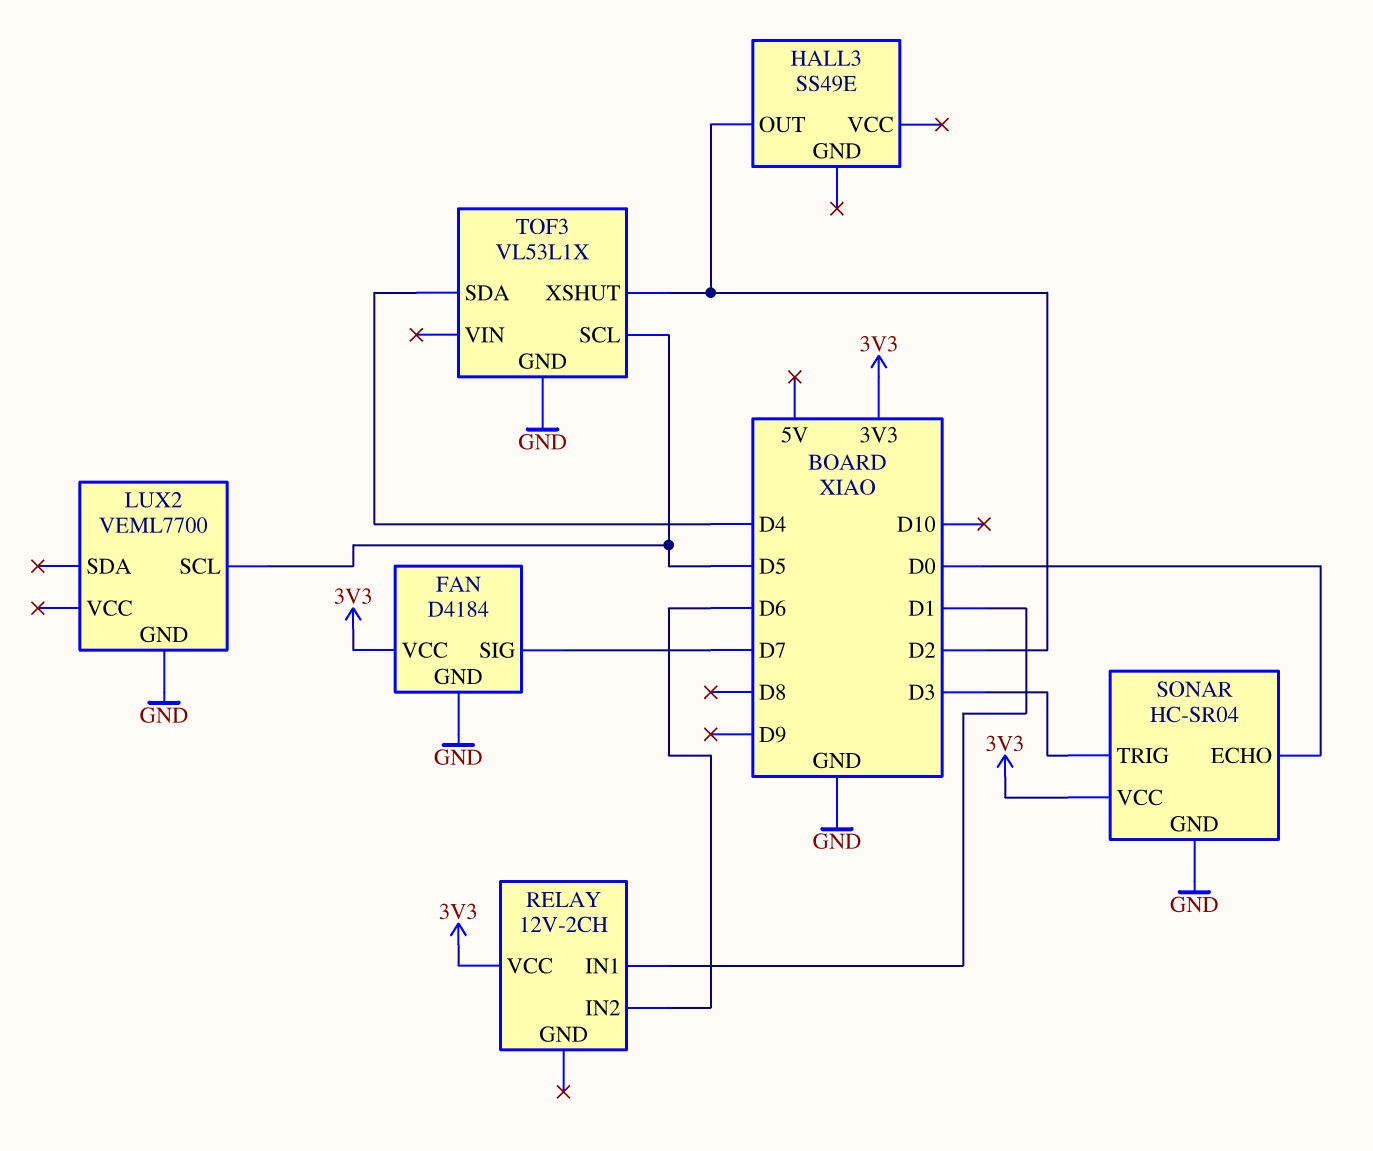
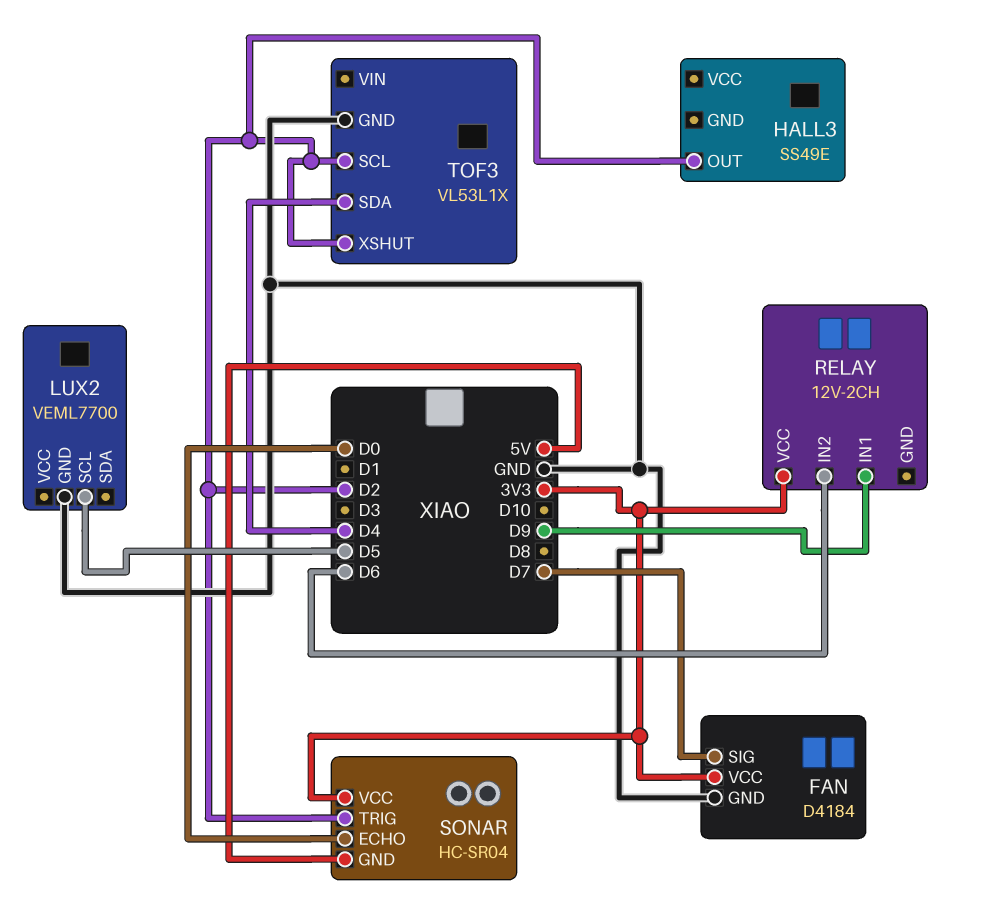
RELAY pin IN1: D1 -> D9
SONAR pin GND: GND -> 5V
SONAR pin TRIG: D3 -> D2
TOF3 pin SCL: D5 -> D2

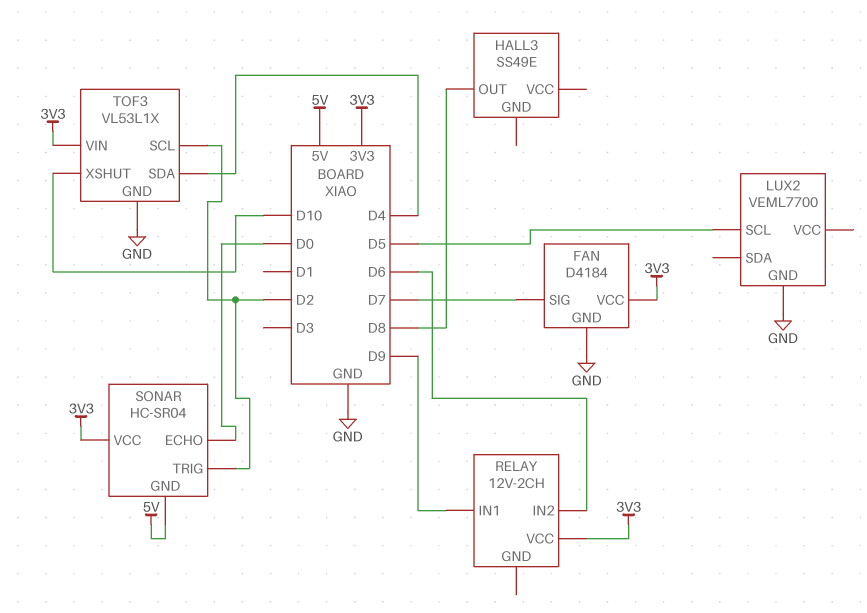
HALL3 pin OUT: D2 -> D8
TOF3 pin VIN: none -> 3V3
TOF3 pin XSHUT: D2 -> D10

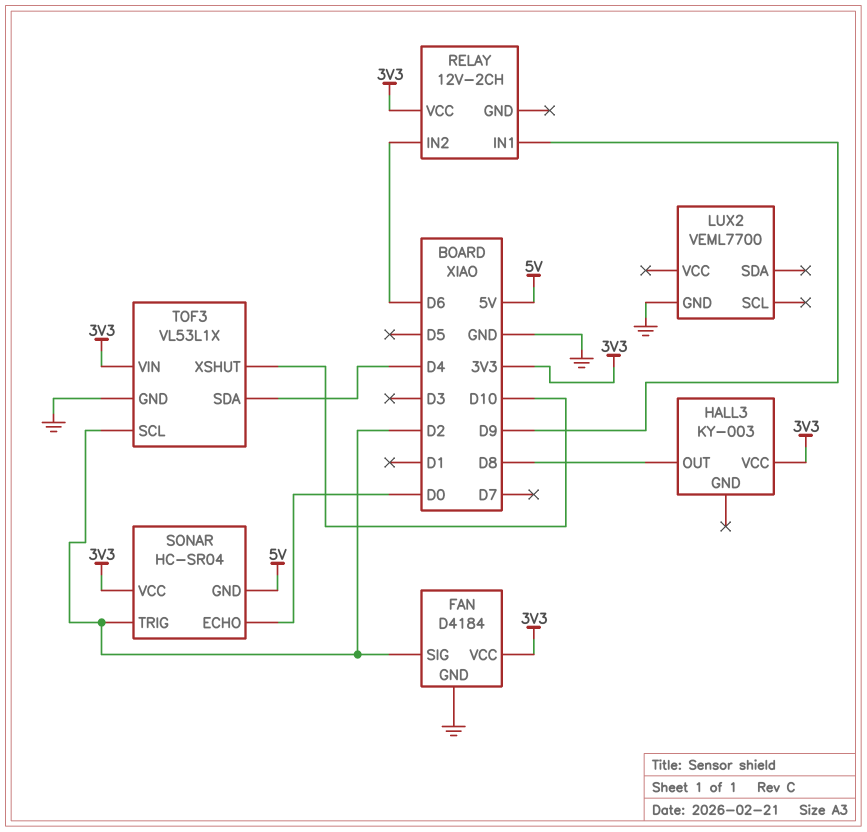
FAN pin SIG: D7 -> D2
HALL3: SS49E -> KY-003
HALL3 pin VCC: none -> 3V3
LUX2 pin SCL: D5 -> none

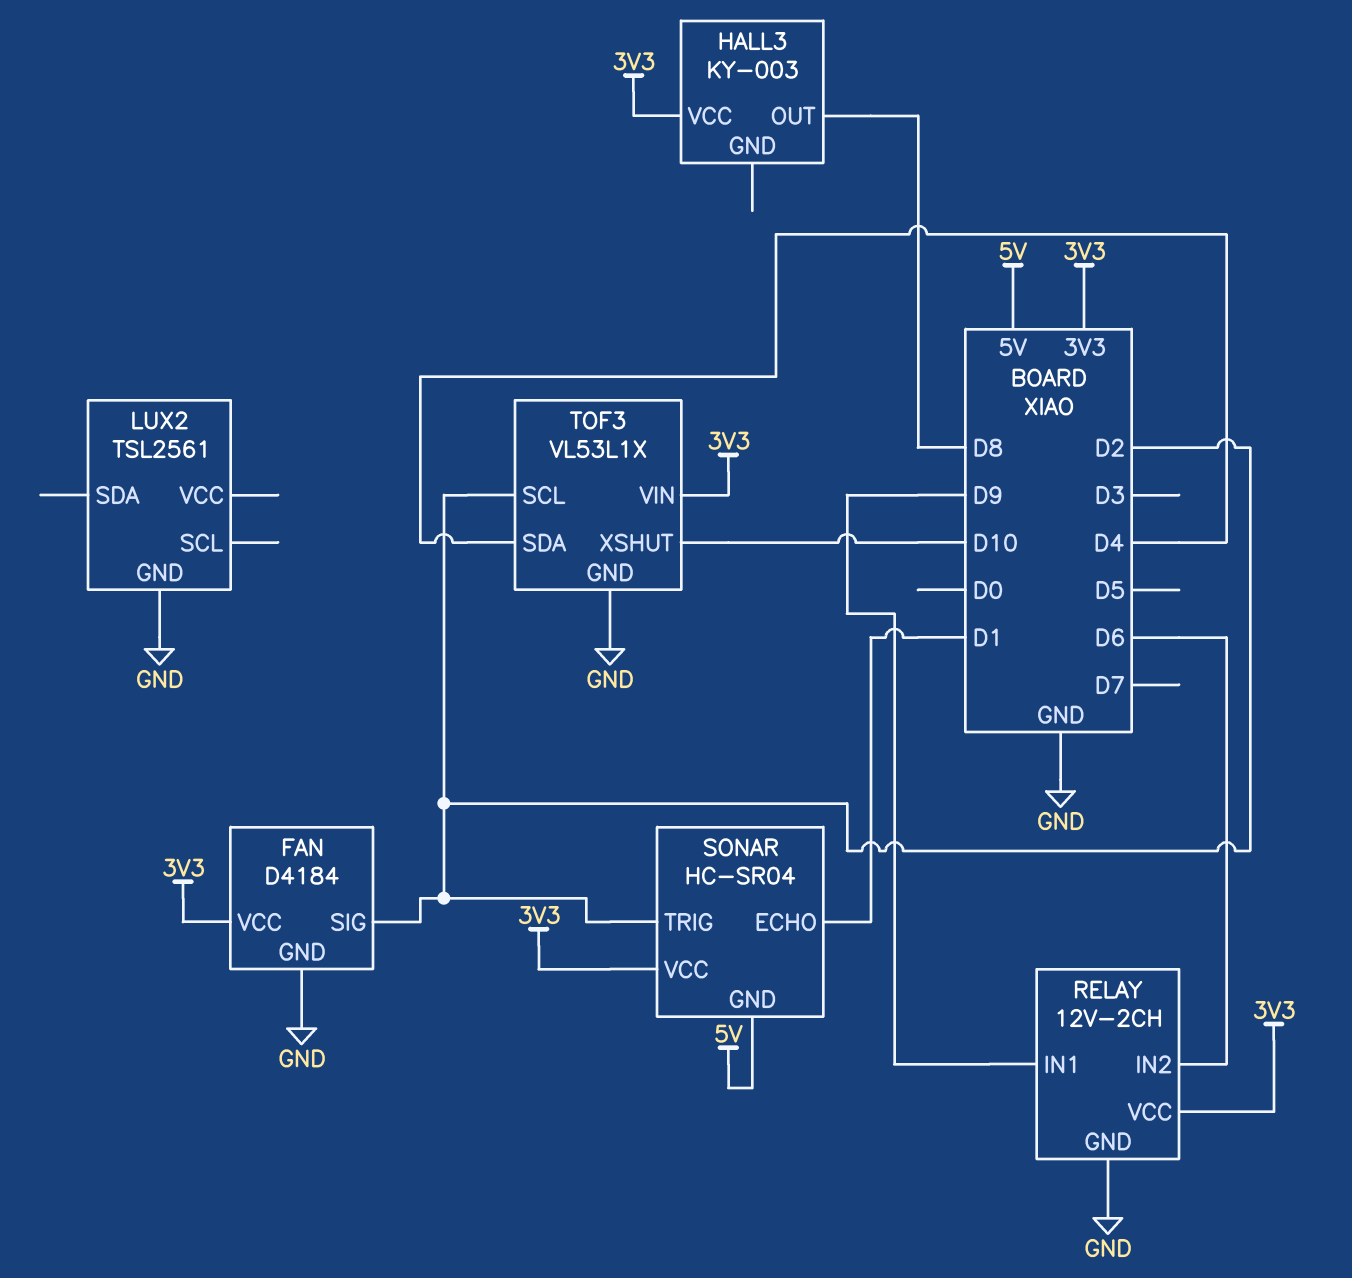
LUX2: VEML7700 -> TSL2561
RELAY pin GND: none -> GND
SONAR pin ECHO: D0 -> D1

